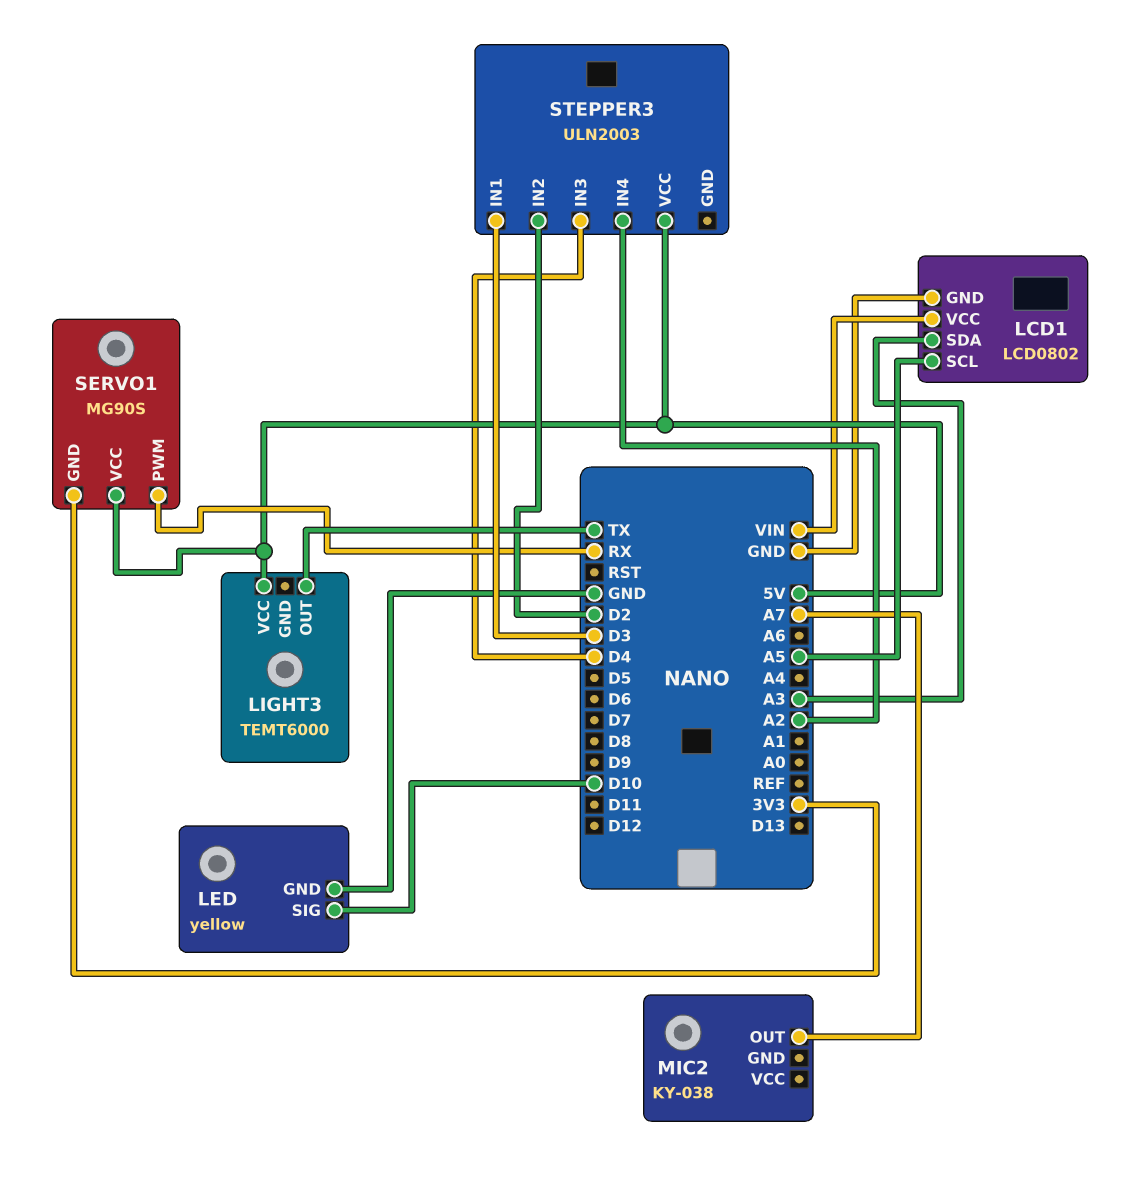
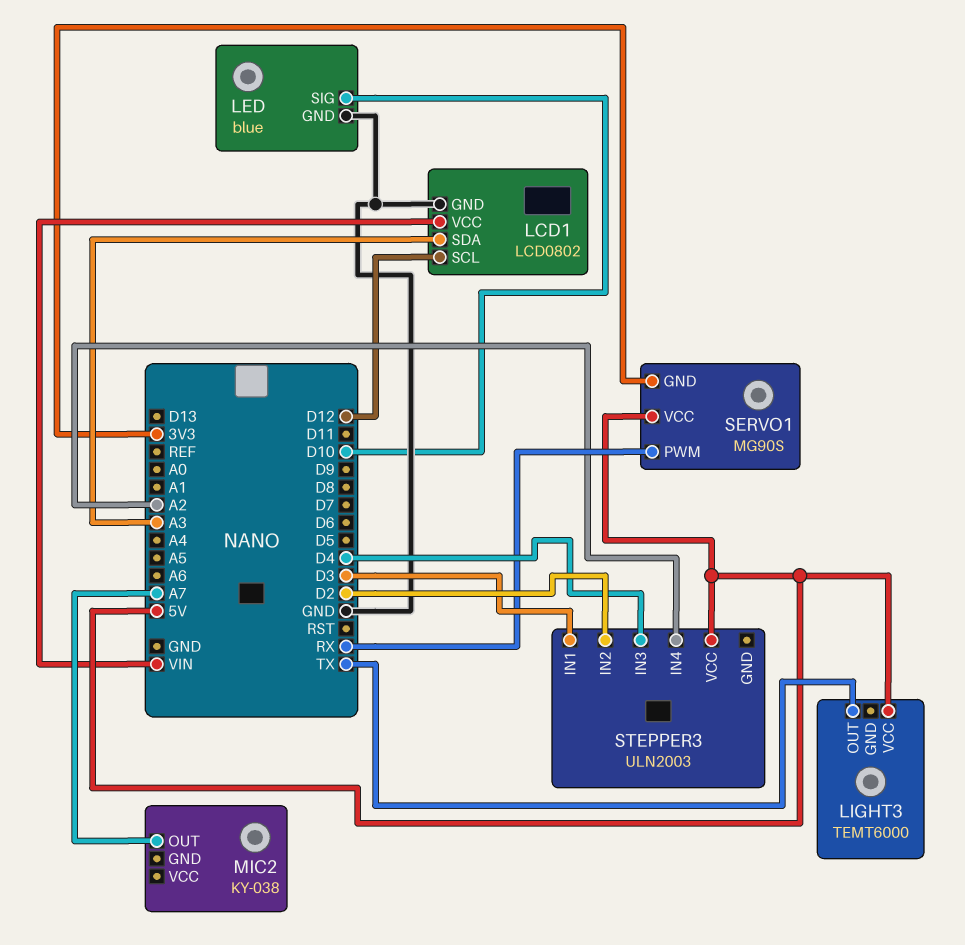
LCD1 pin SCL: A5 -> D12
LED: yellow -> blue

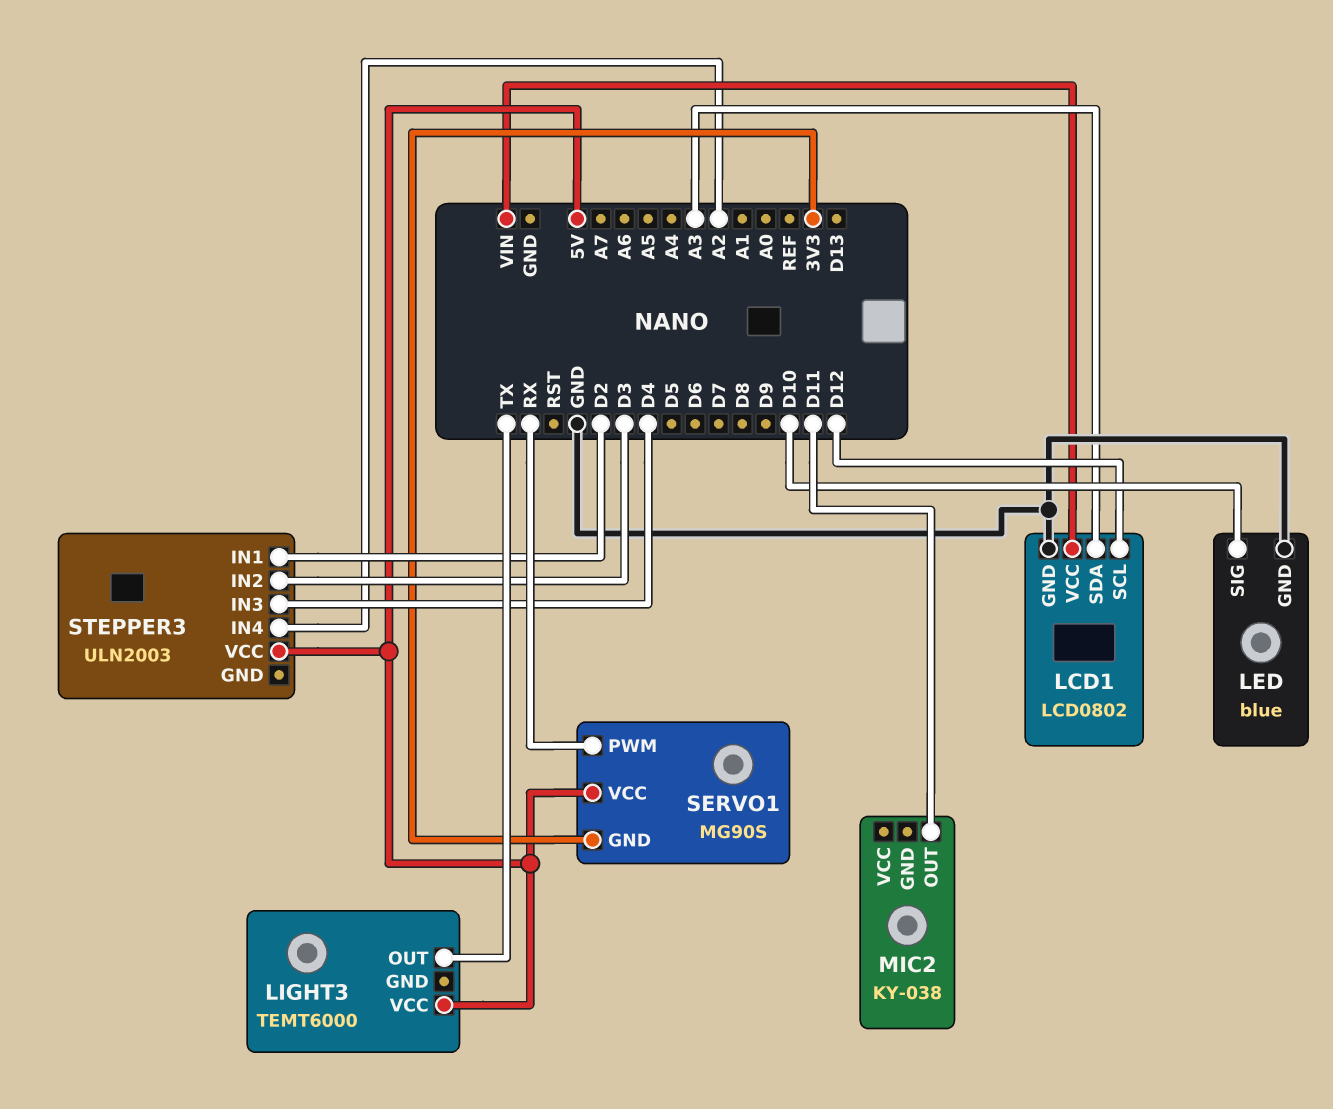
MIC2 pin OUT: A7 -> D11
STEPPER3 pin IN1: D3 -> D2
STEPPER3 pin IN2: D2 -> D3

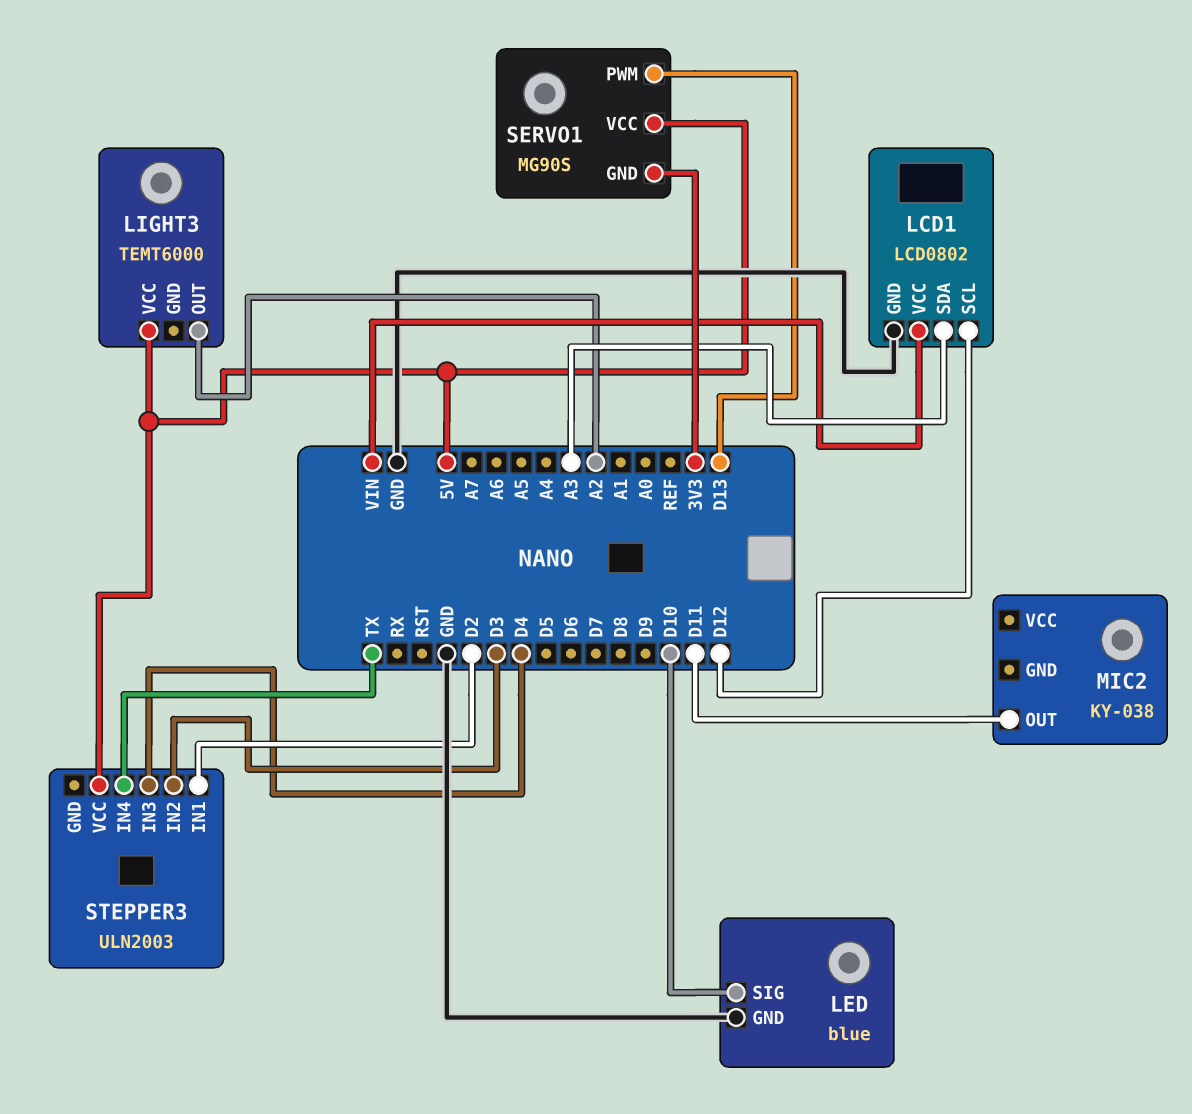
LIGHT3 pin OUT: TX -> A2
SERVO1 pin PWM: RX -> D13
STEPPER3 pin IN4: A2 -> TX

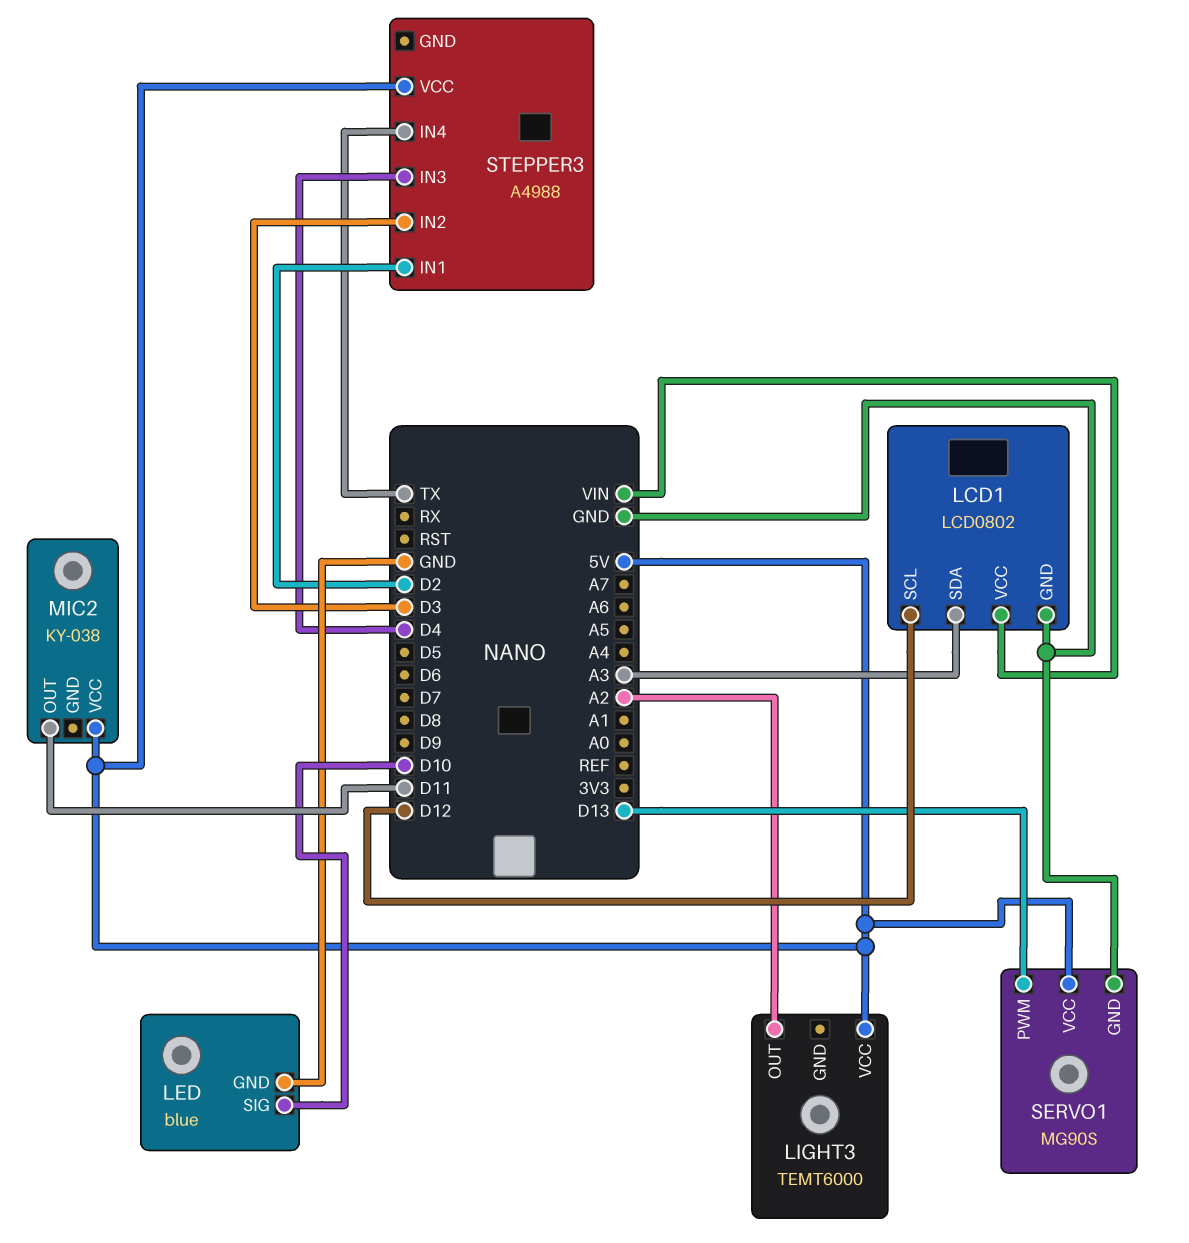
MIC2 pin VCC: none -> 5V
SERVO1 pin GND: 3V3 -> GND
STEPPER3: ULN2003 -> A4988

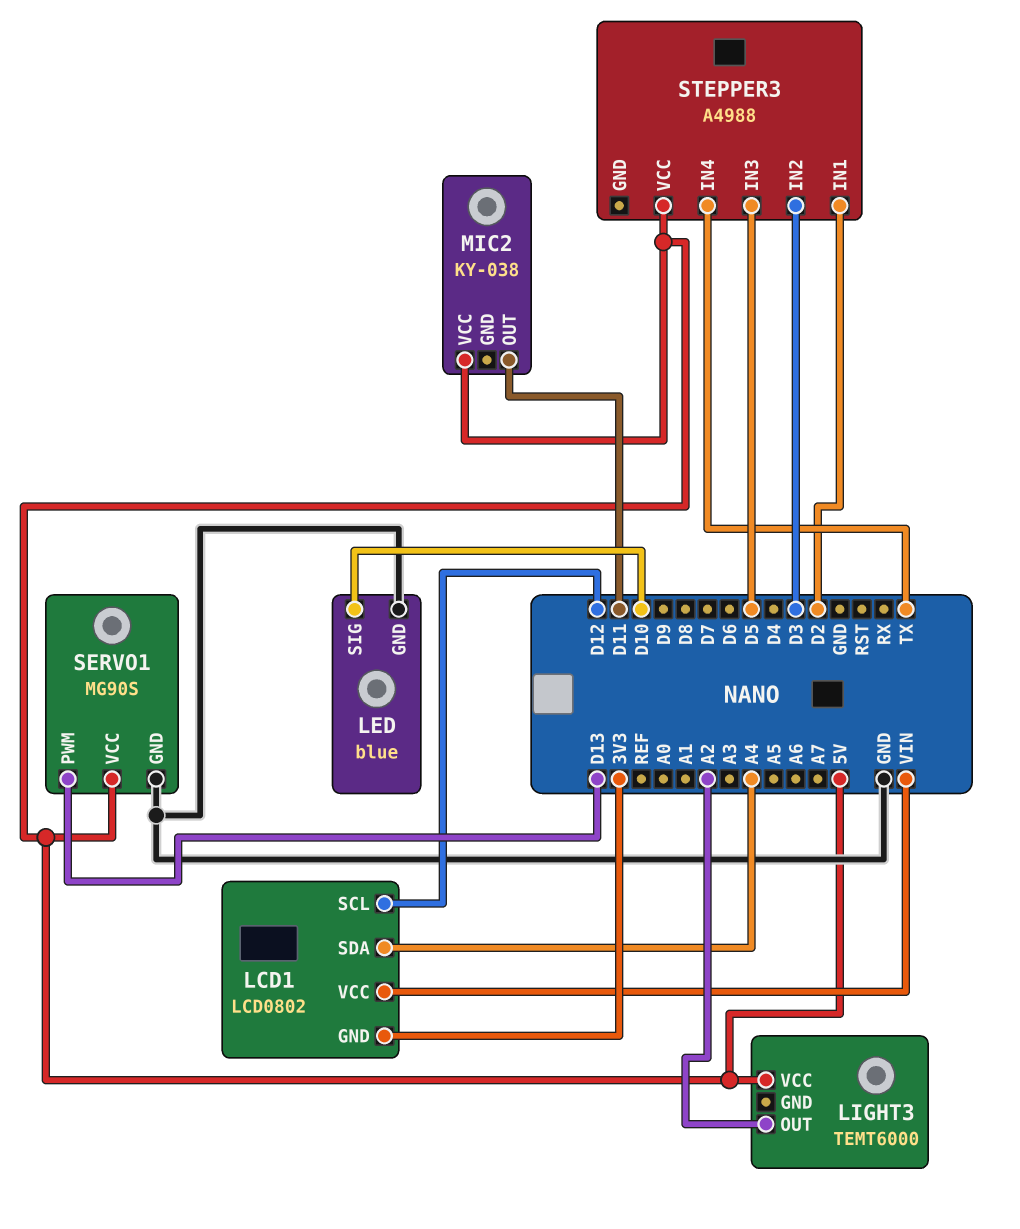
LCD1 pin GND: GND -> 3V3
LCD1 pin SDA: A3 -> A4
STEPPER3 pin IN3: D4 -> D5

